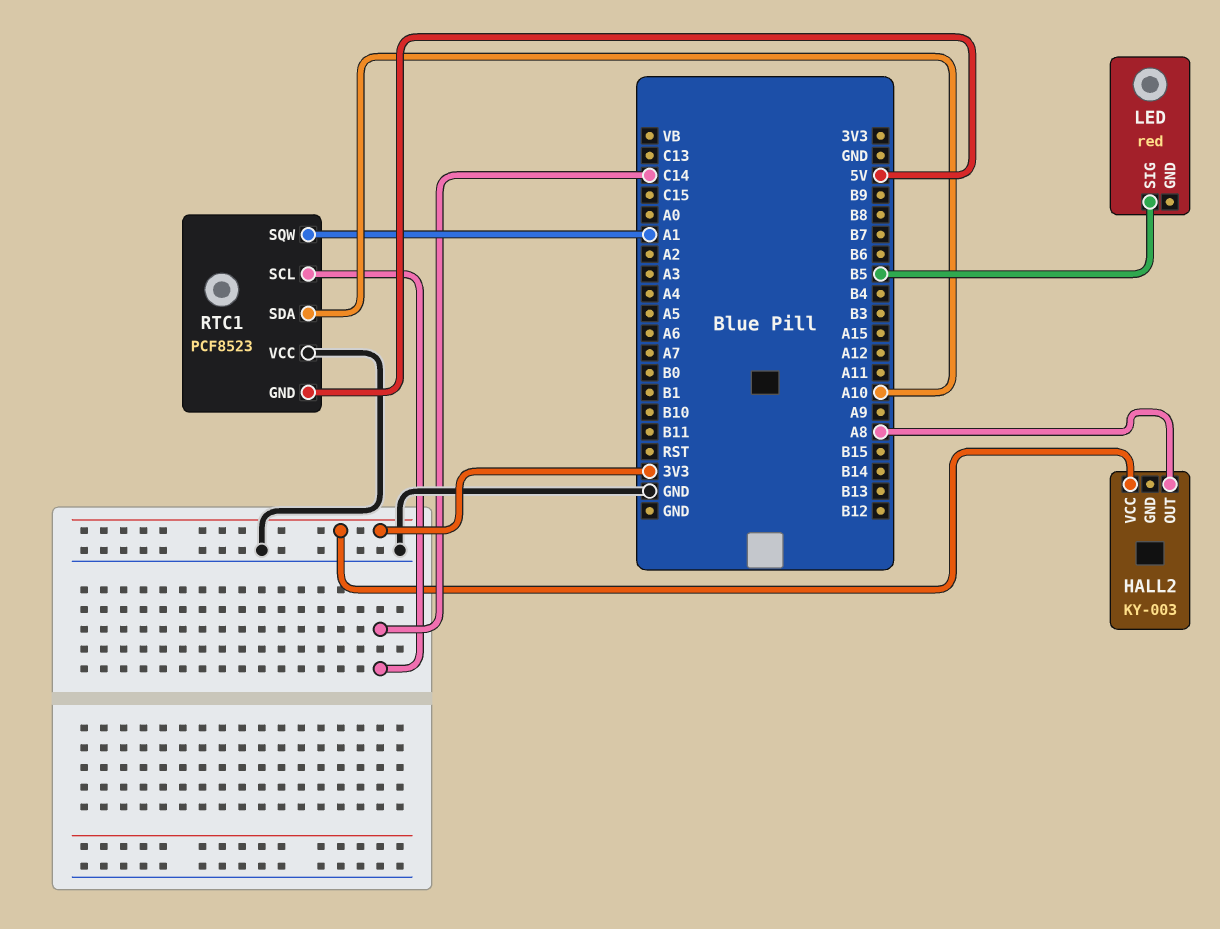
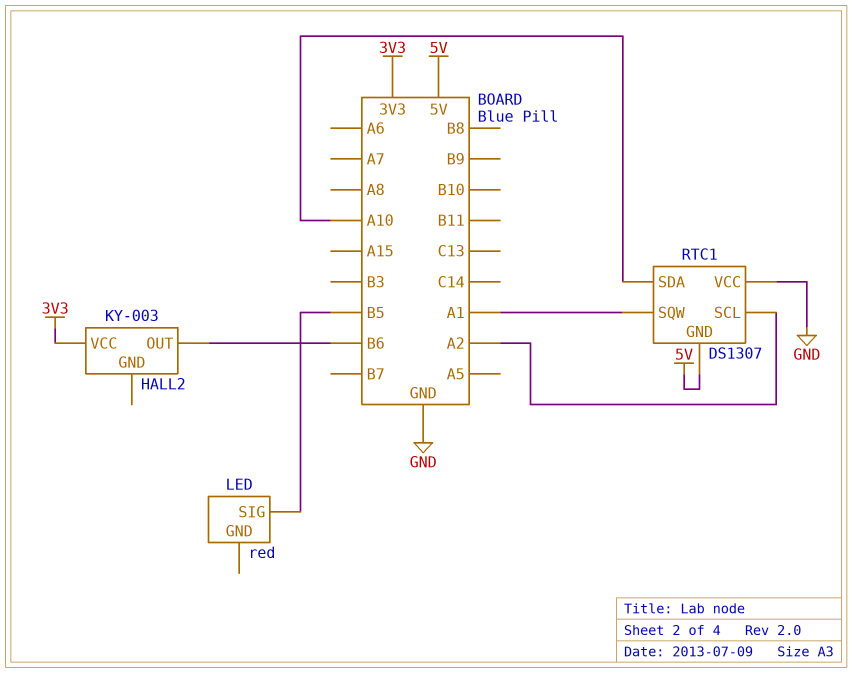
HALL2 pin OUT: A8 -> B6
RTC1: PCF8523 -> DS1307
RTC1 pin SCL: C14 -> A2

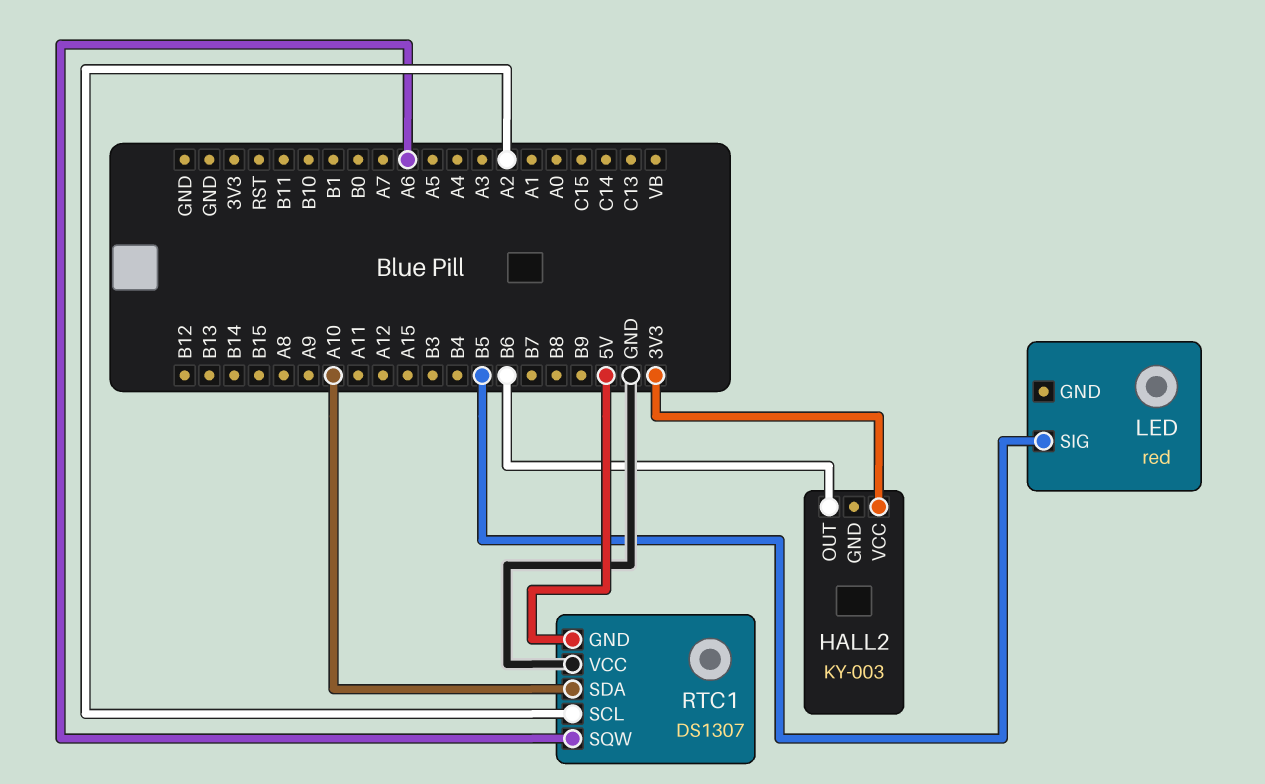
RTC1 pin SQW: A1 -> A6

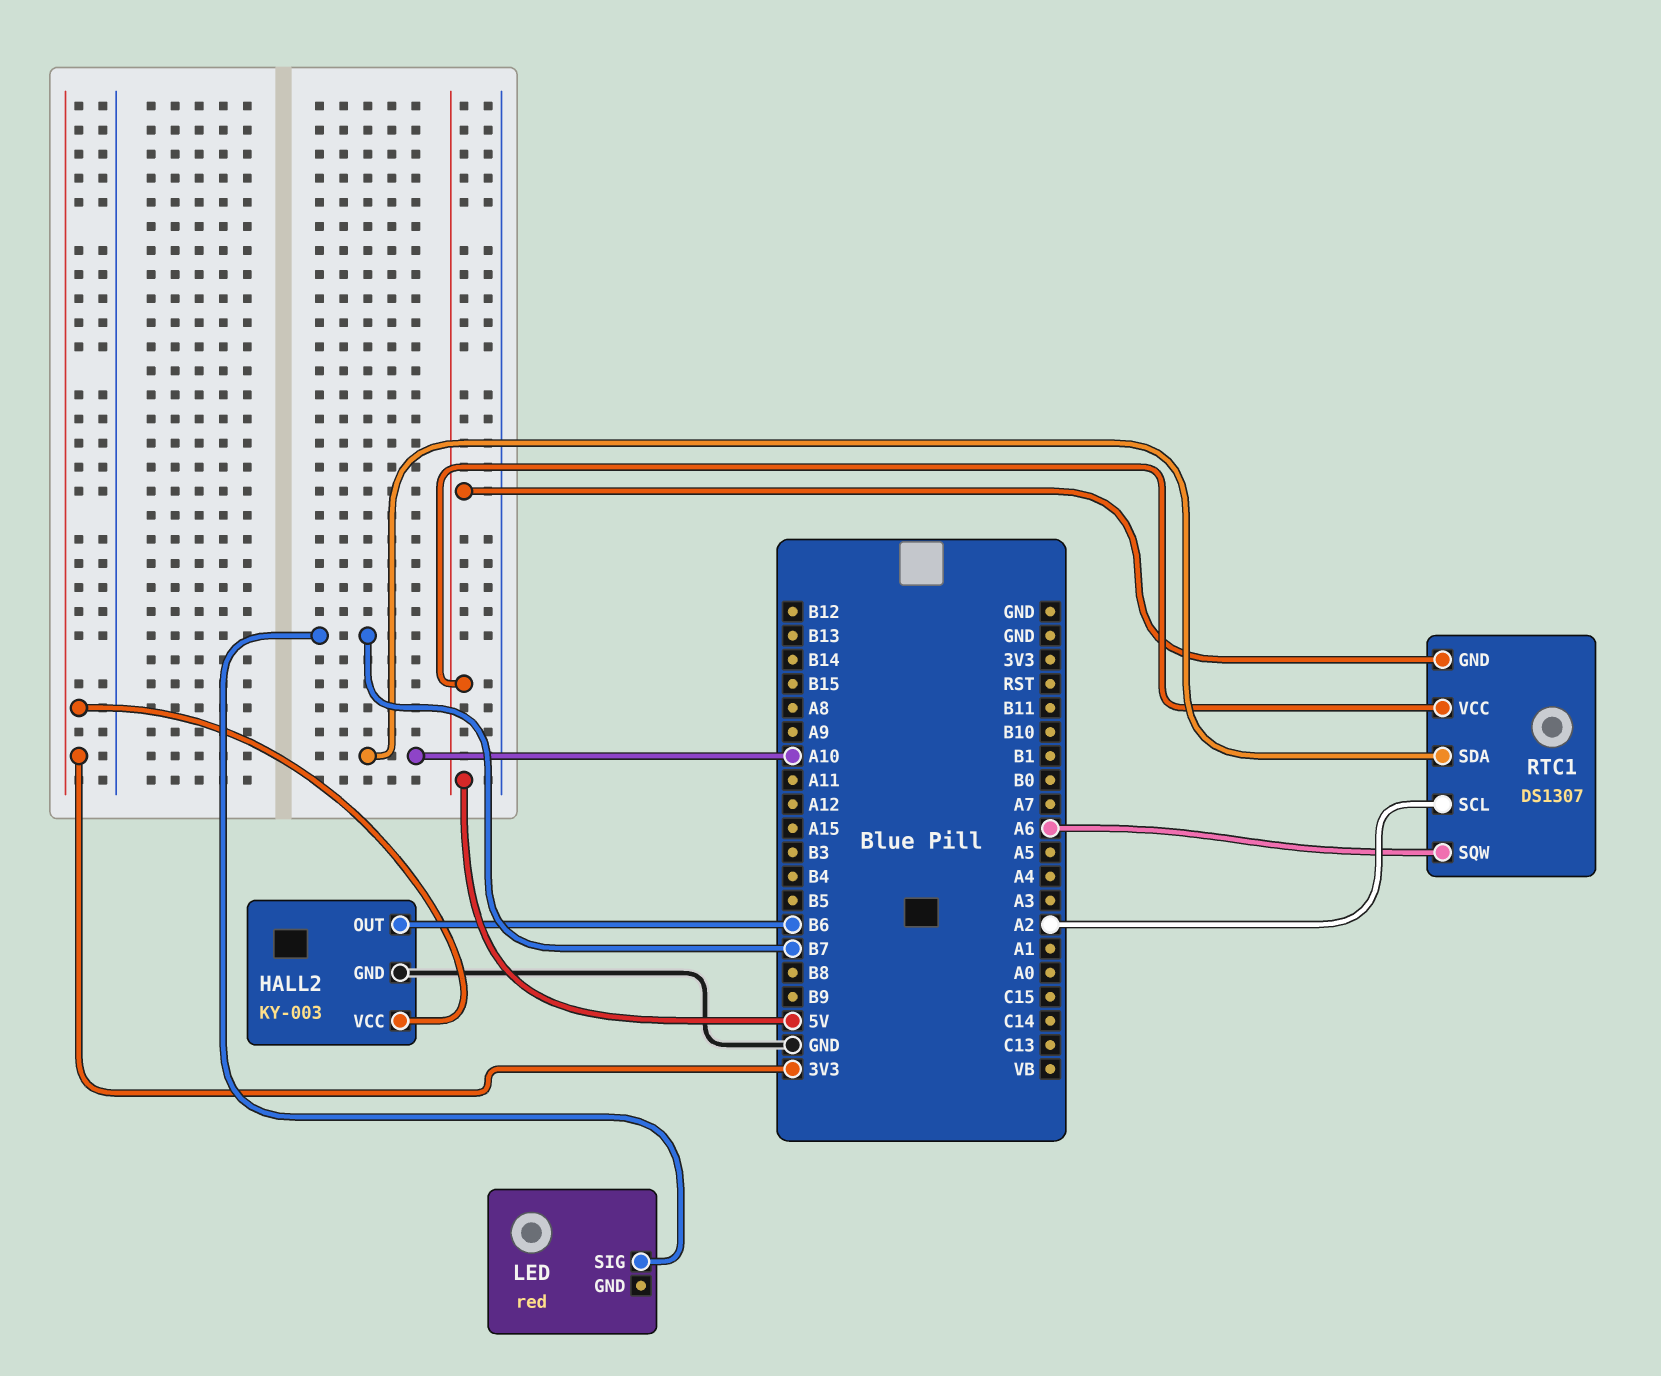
HALL2 pin GND: none -> GND
LED pin SIG: B5 -> B7
RTC1 pin VCC: GND -> 5V

